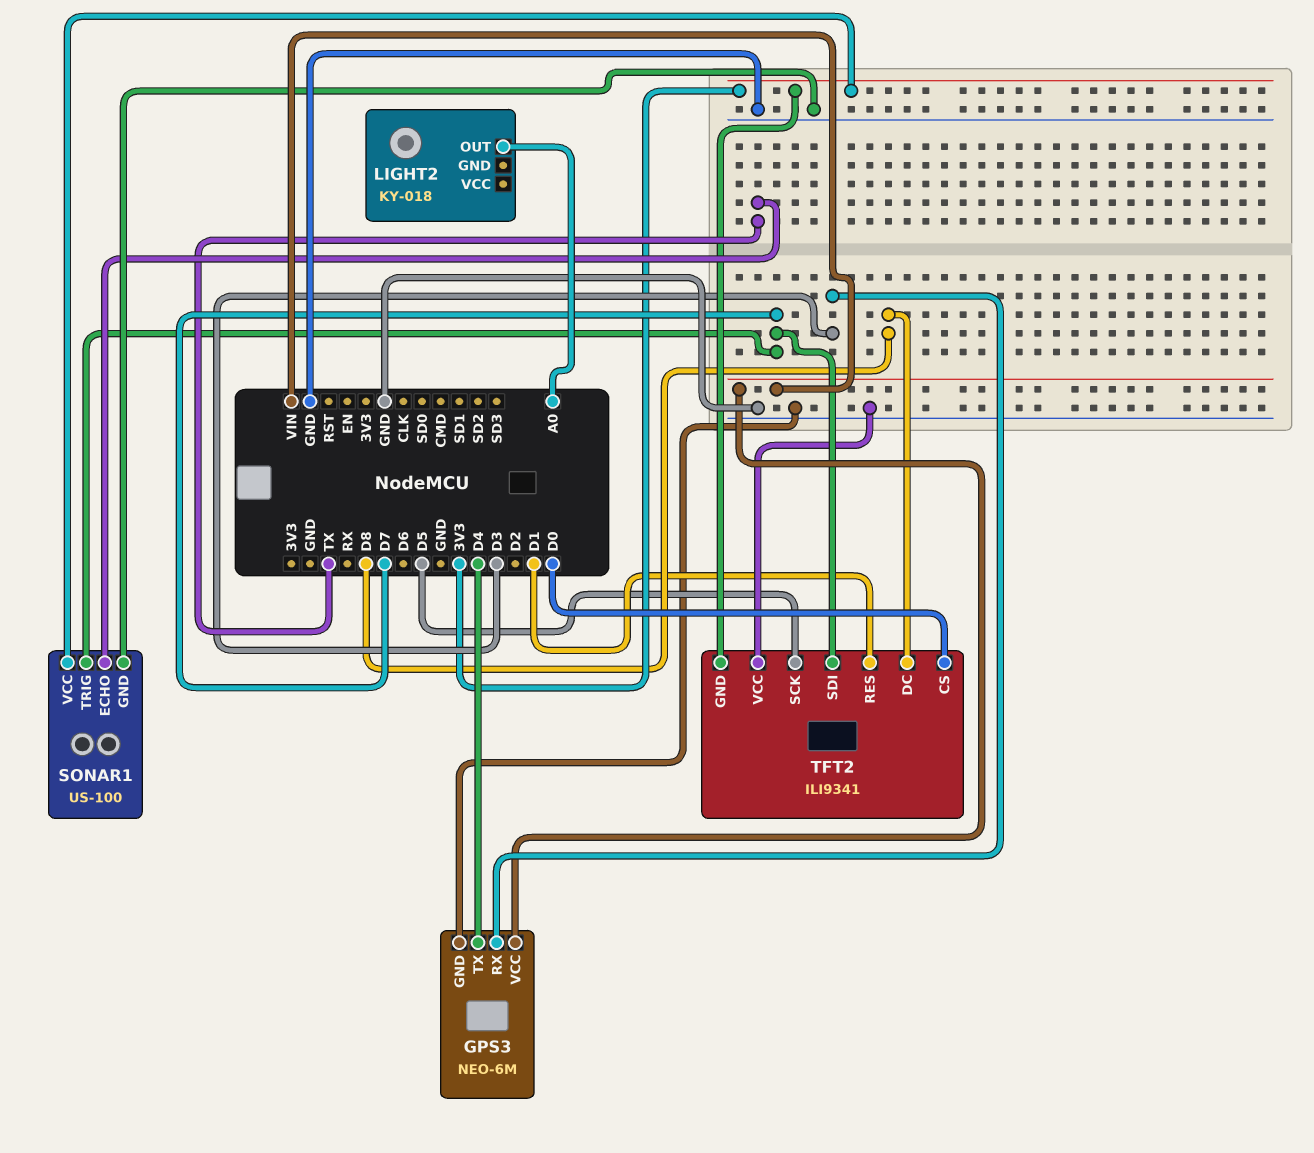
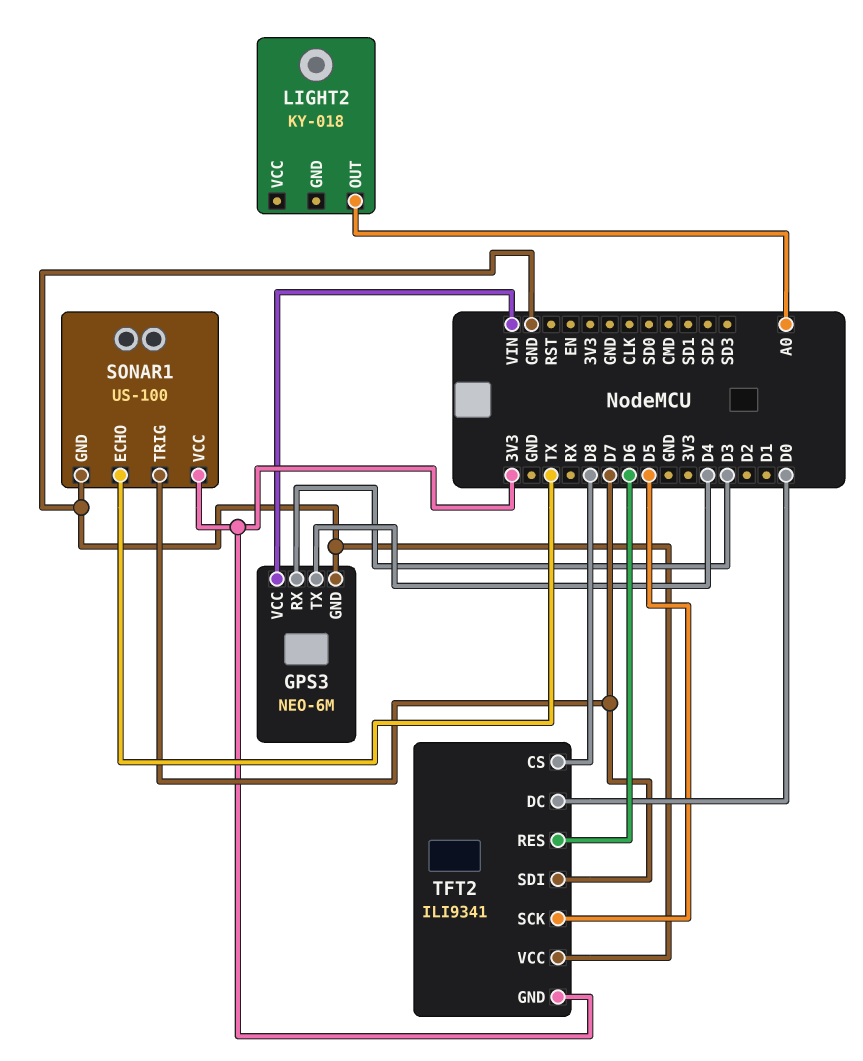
TFT2 pin CS: D0 -> D8
TFT2 pin DC: D8 -> D0
TFT2 pin RES: D1 -> D6

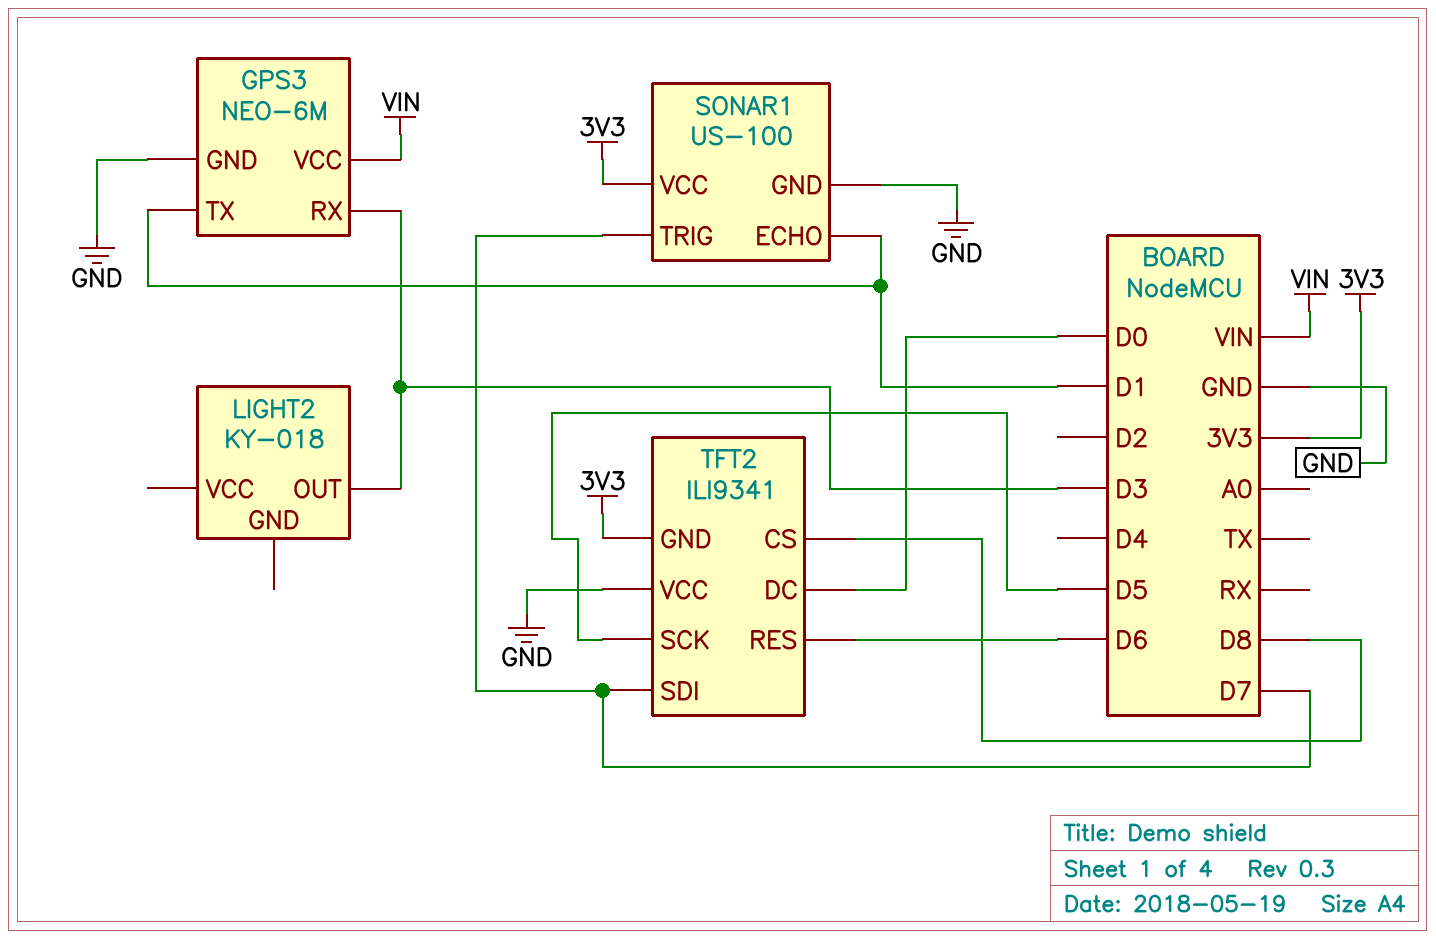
GPS3 pin TX: D4 -> D1
LIGHT2 pin OUT: A0 -> D3
SONAR1 pin ECHO: TX -> D1

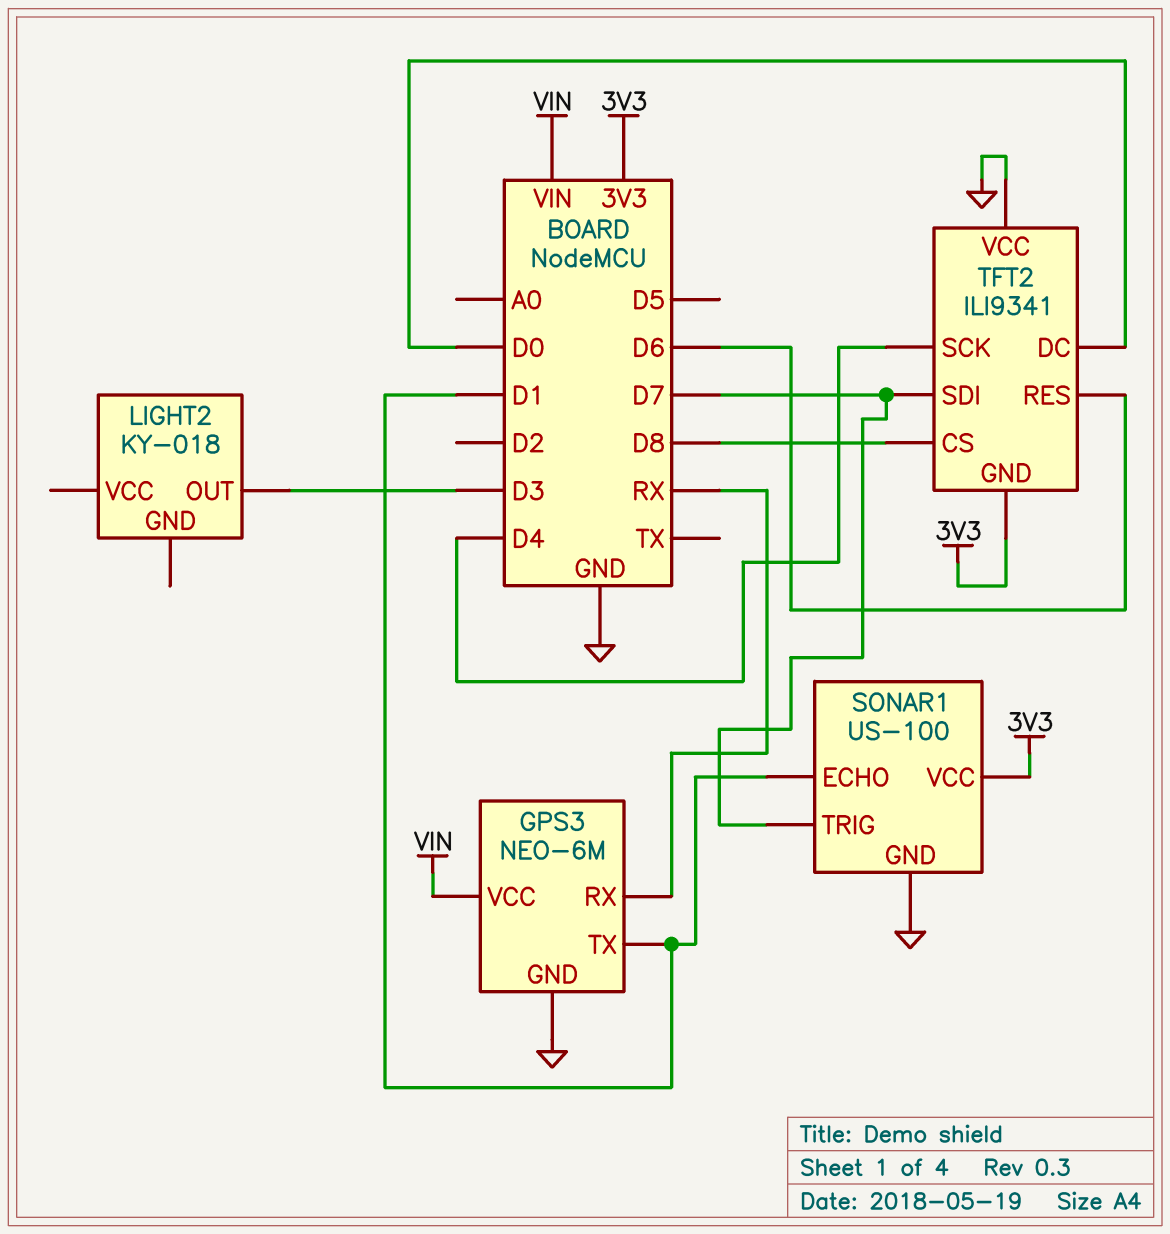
GPS3 pin RX: D3 -> RX
TFT2 pin SCK: D5 -> D4

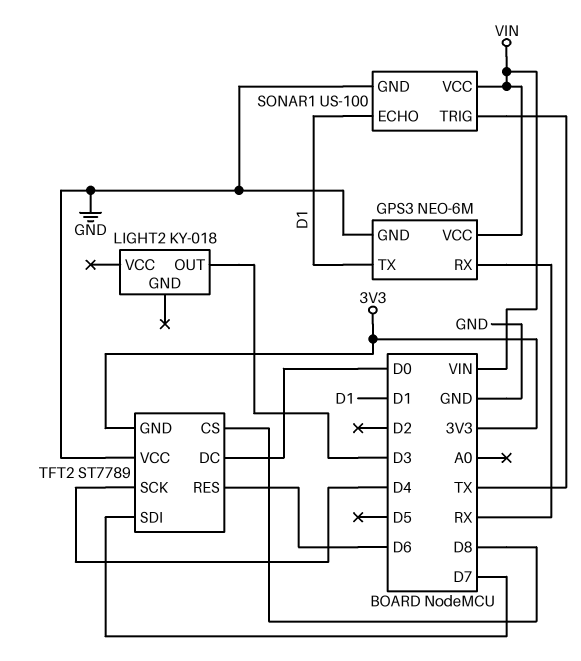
SONAR1 pin TRIG: D7 -> TX
SONAR1 pin VCC: 3V3 -> VIN
TFT2: ILI9341 -> ST7789

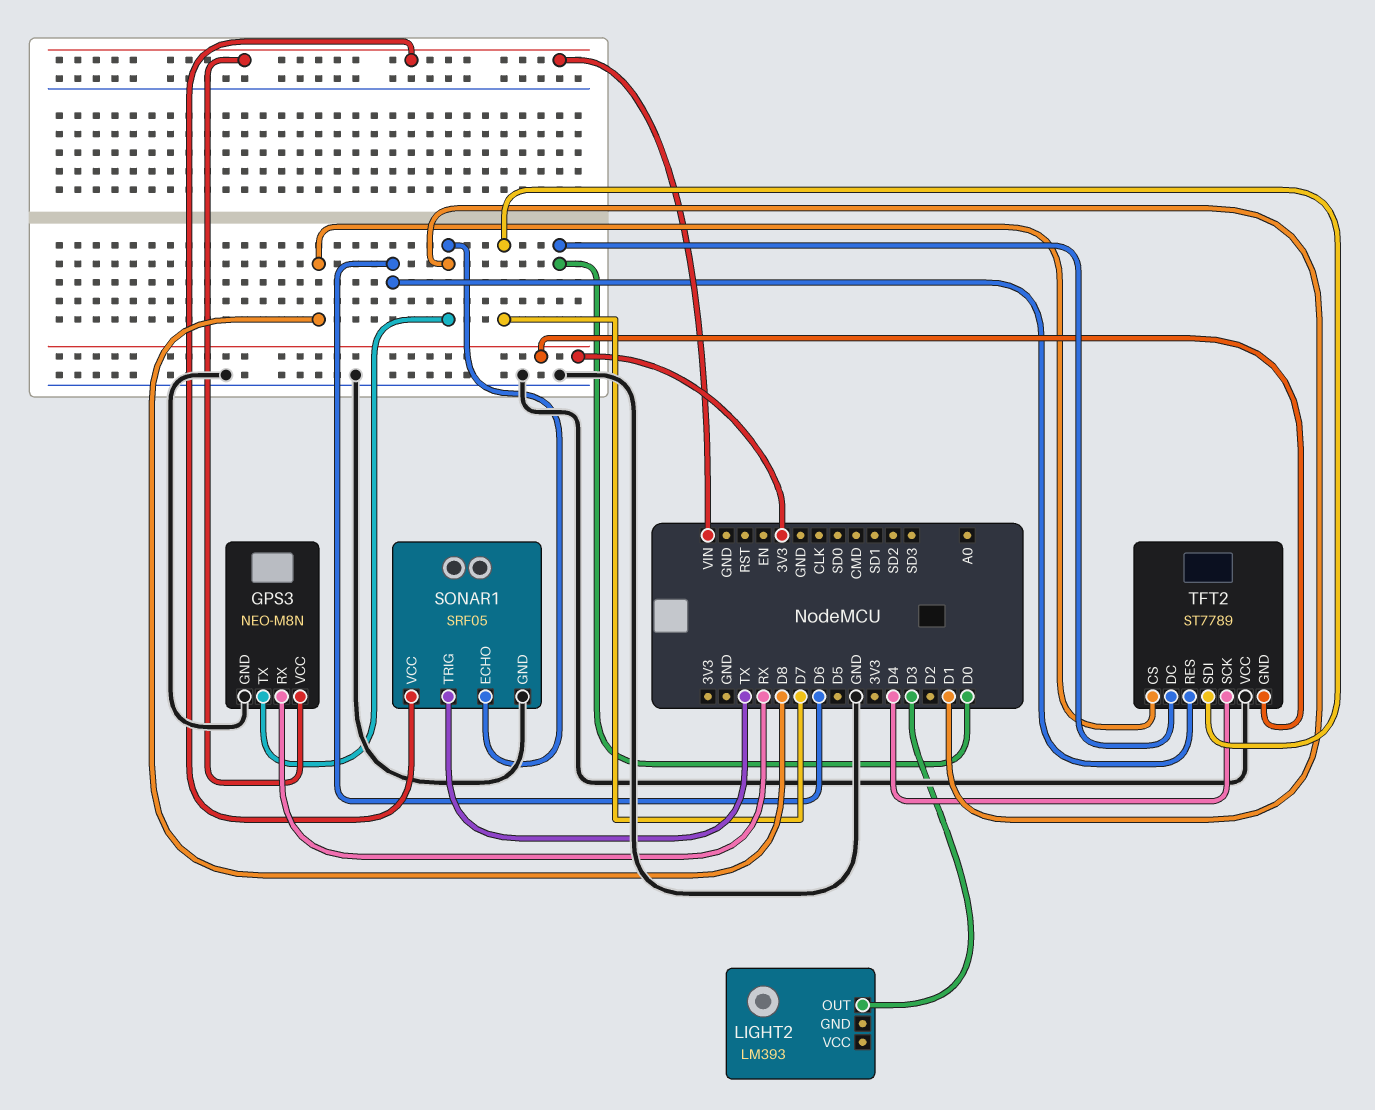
GPS3: NEO-6M -> NEO-M8N
LIGHT2: KY-018 -> LM393
SONAR1: US-100 -> SRF05

